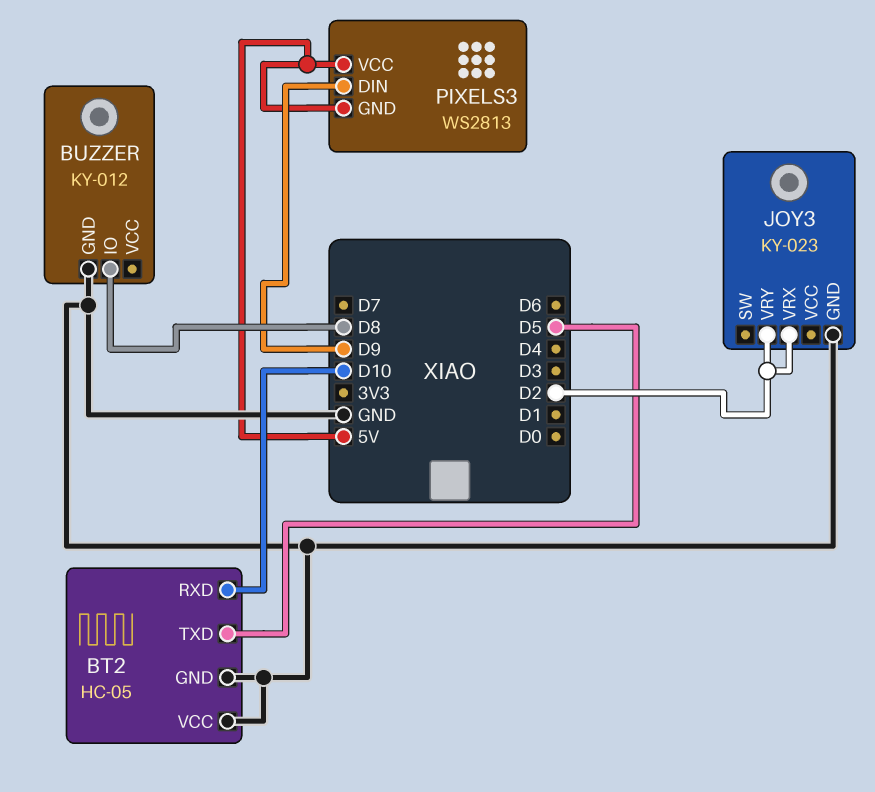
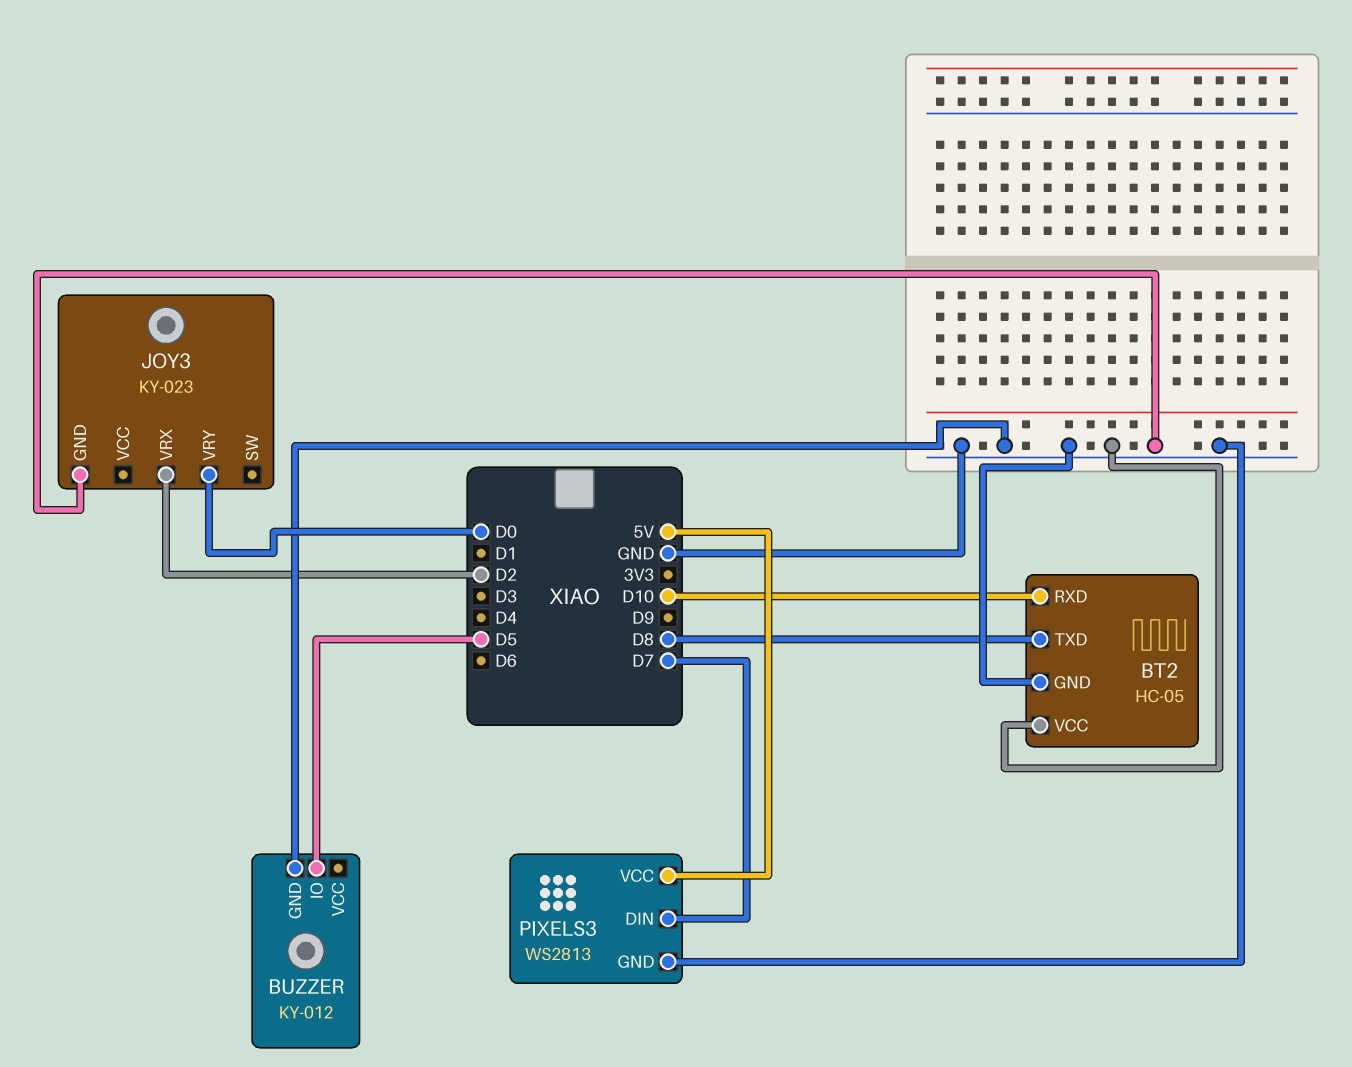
BT2 pin TXD: D5 -> D8
BUZZER pin IO: D8 -> D5
JOY3 pin VRY: D2 -> D0
PIXELS3 pin DIN: D9 -> D7
PIXELS3 pin GND: 5V -> GND

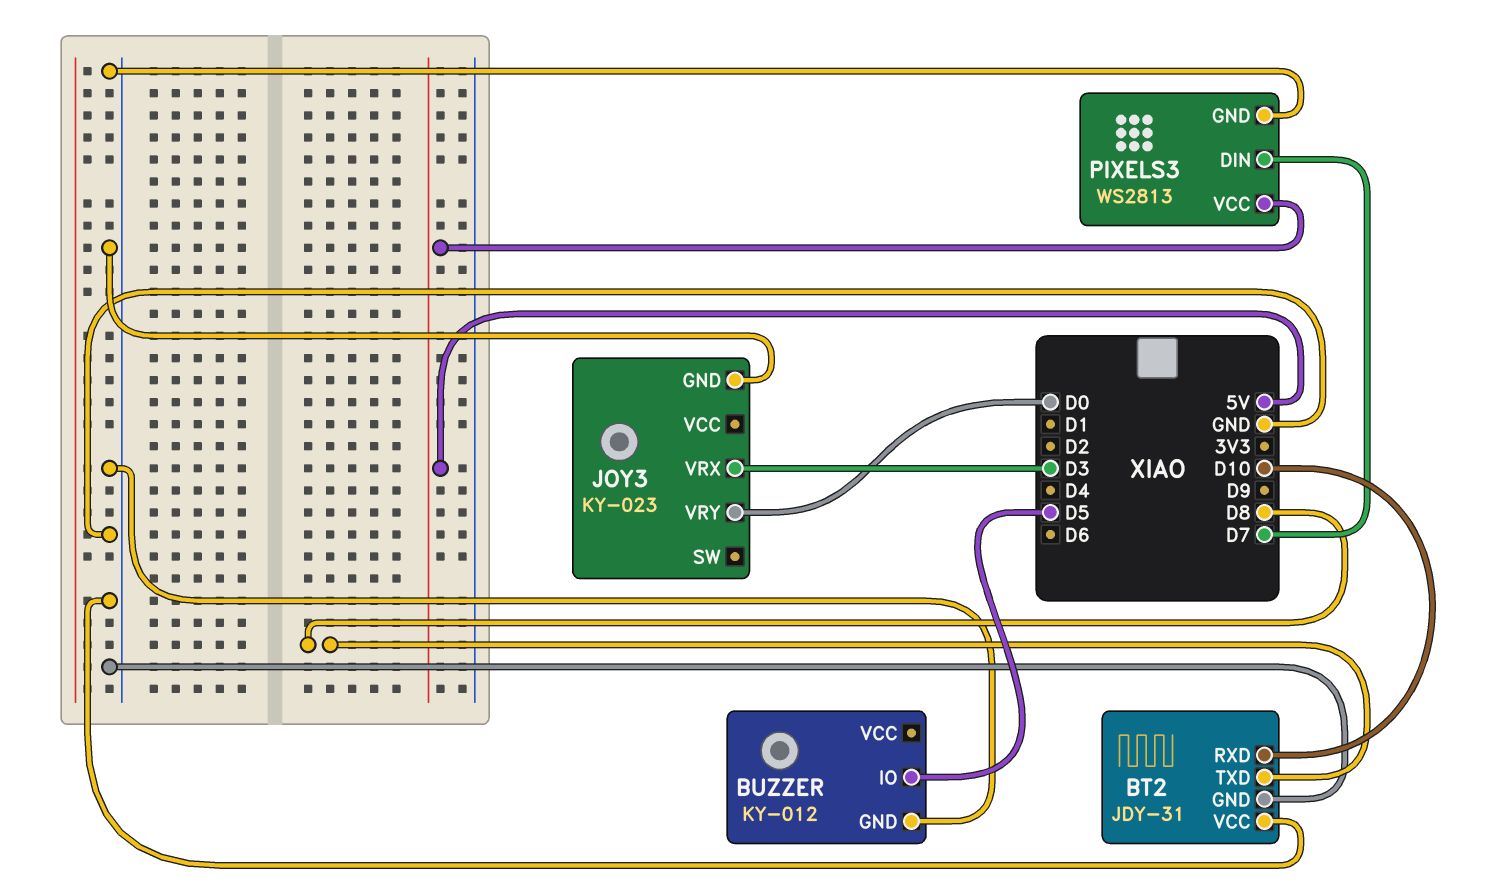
BT2: HC-05 -> JDY-31
JOY3 pin VRX: D2 -> D3

